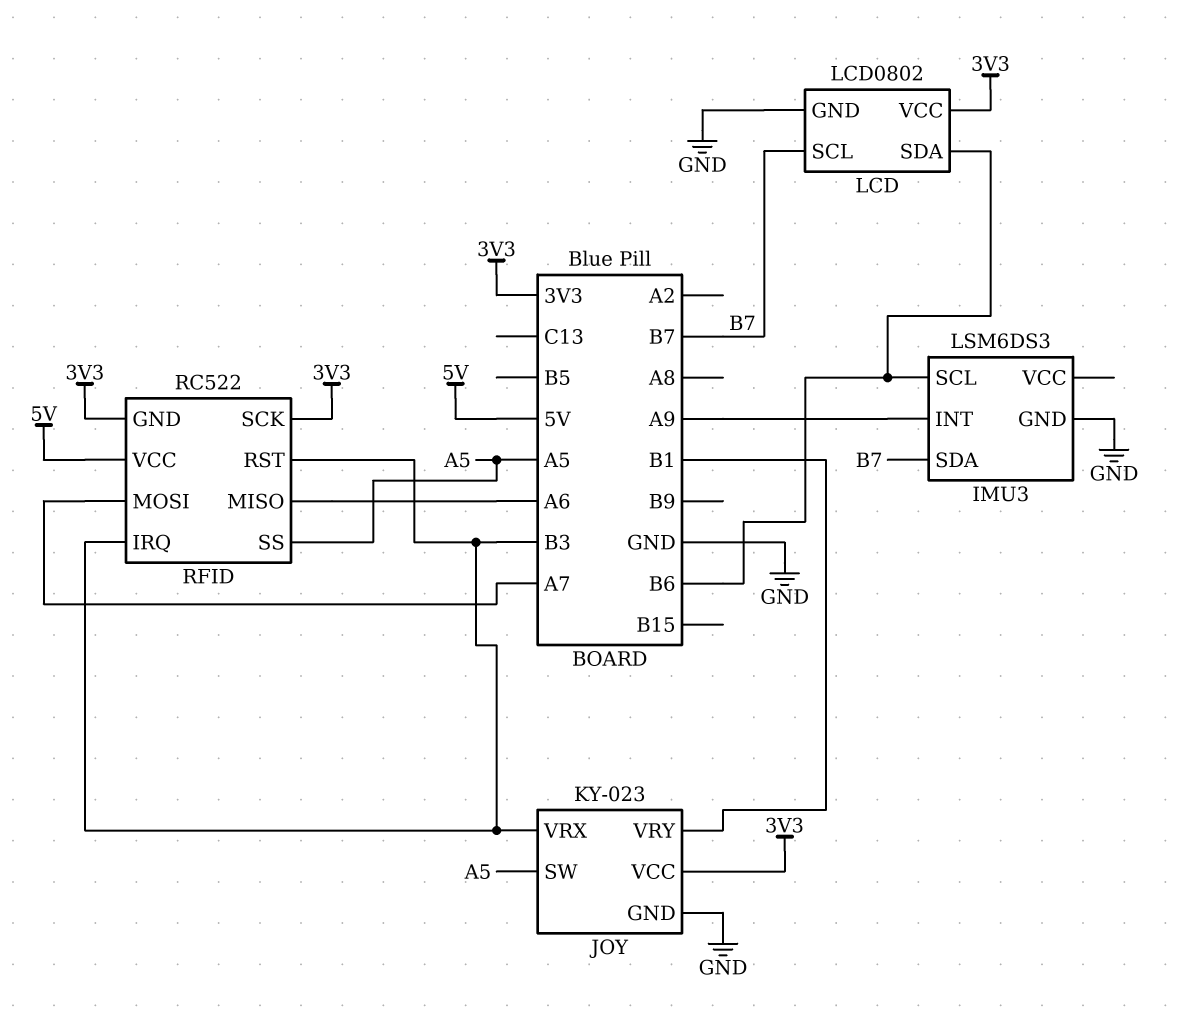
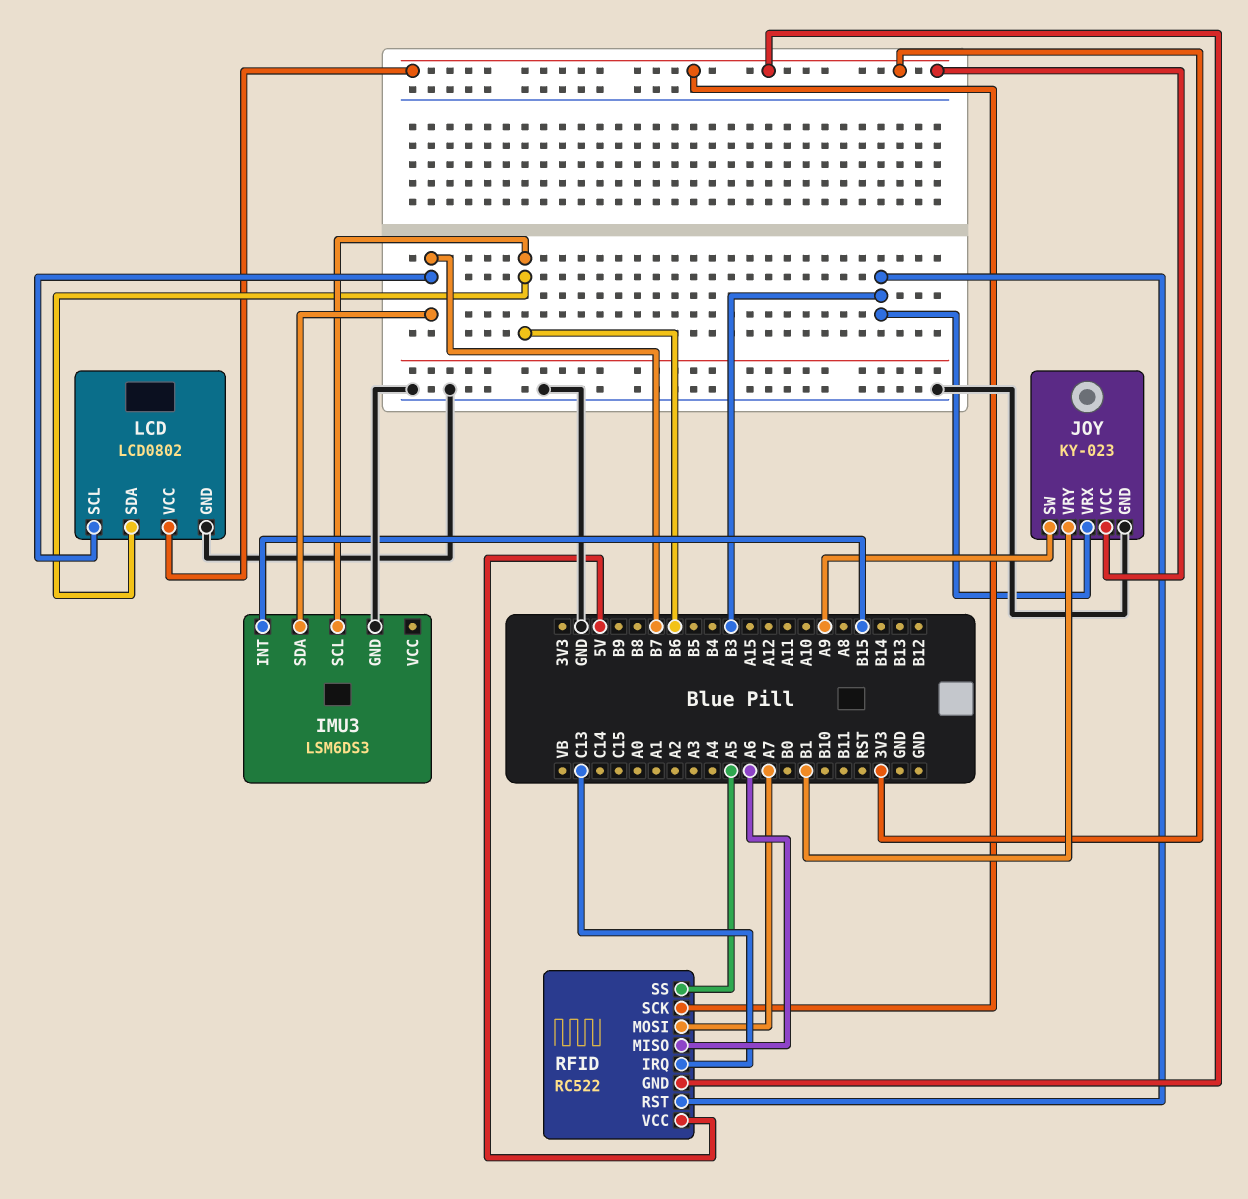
IMU3 pin INT: A9 -> B15
JOY pin SW: A5 -> A9
RFID pin IRQ: B3 -> C13

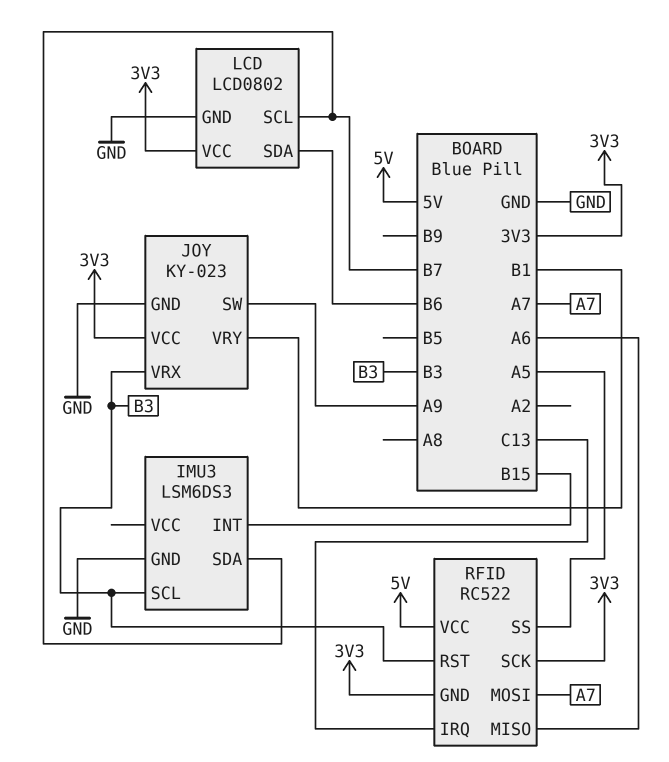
IMU3 pin SCL: B6 -> B3

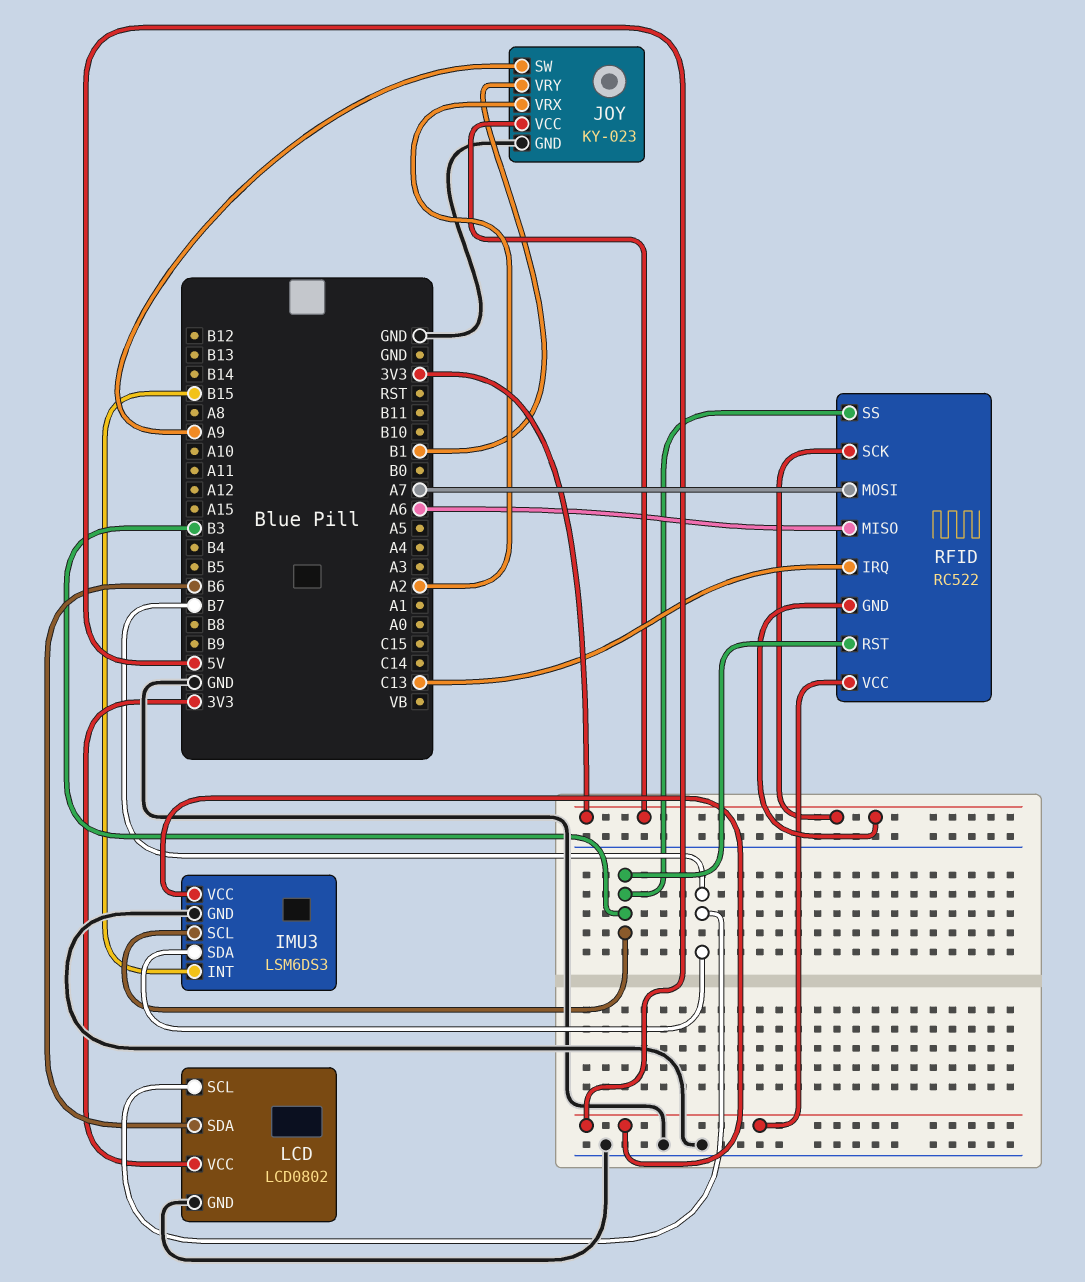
IMU3 pin VCC: none -> 5V
JOY pin VRX: B3 -> A2
RFID pin SS: A5 -> B3

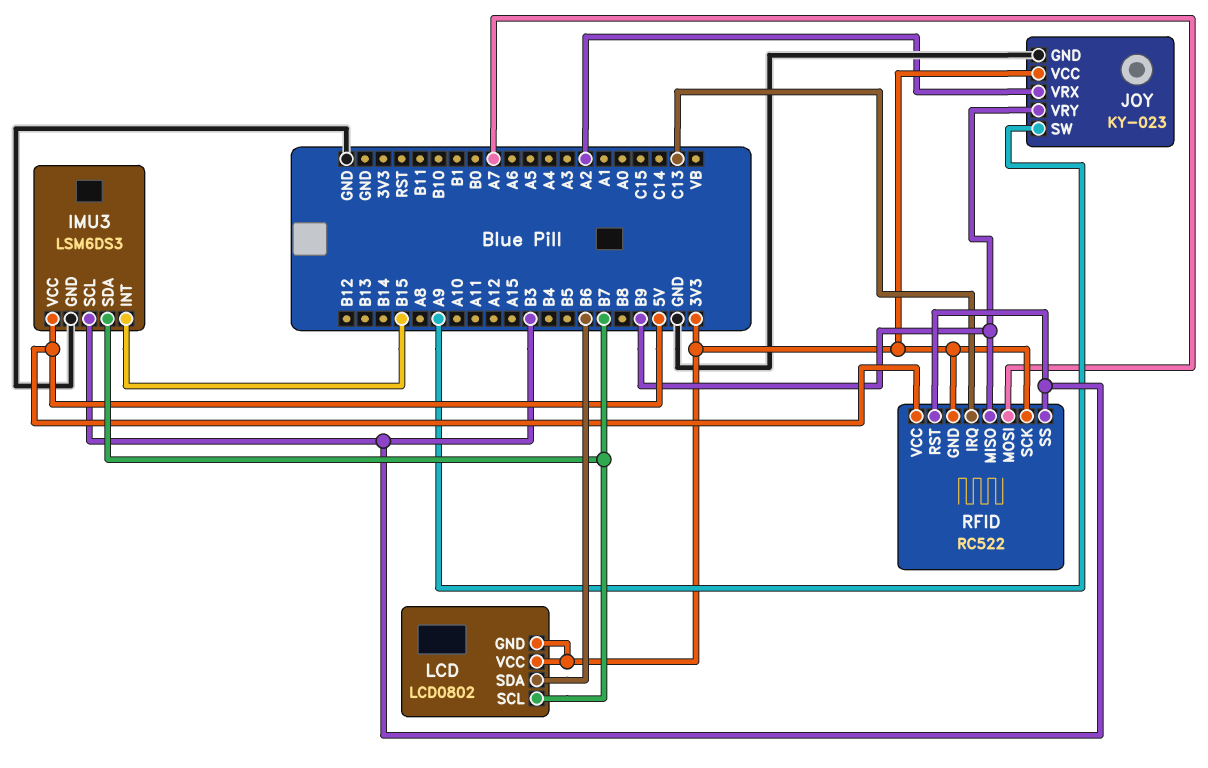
JOY pin VRY: B1 -> B9
LCD pin GND: GND -> 3V3
RFID pin MISO: A6 -> B9

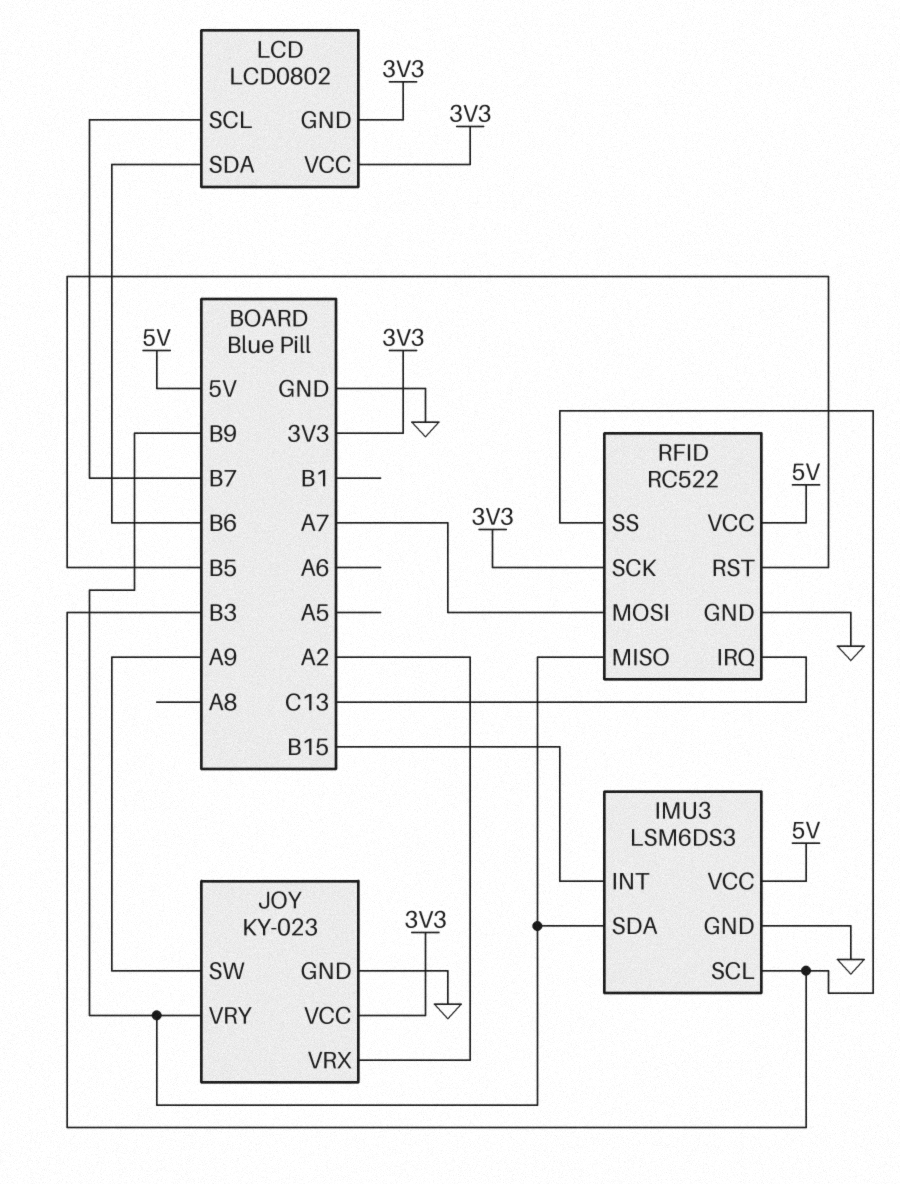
IMU3 pin SDA: B7 -> B9
RFID pin GND: 3V3 -> GND
RFID pin RST: B3 -> B5

